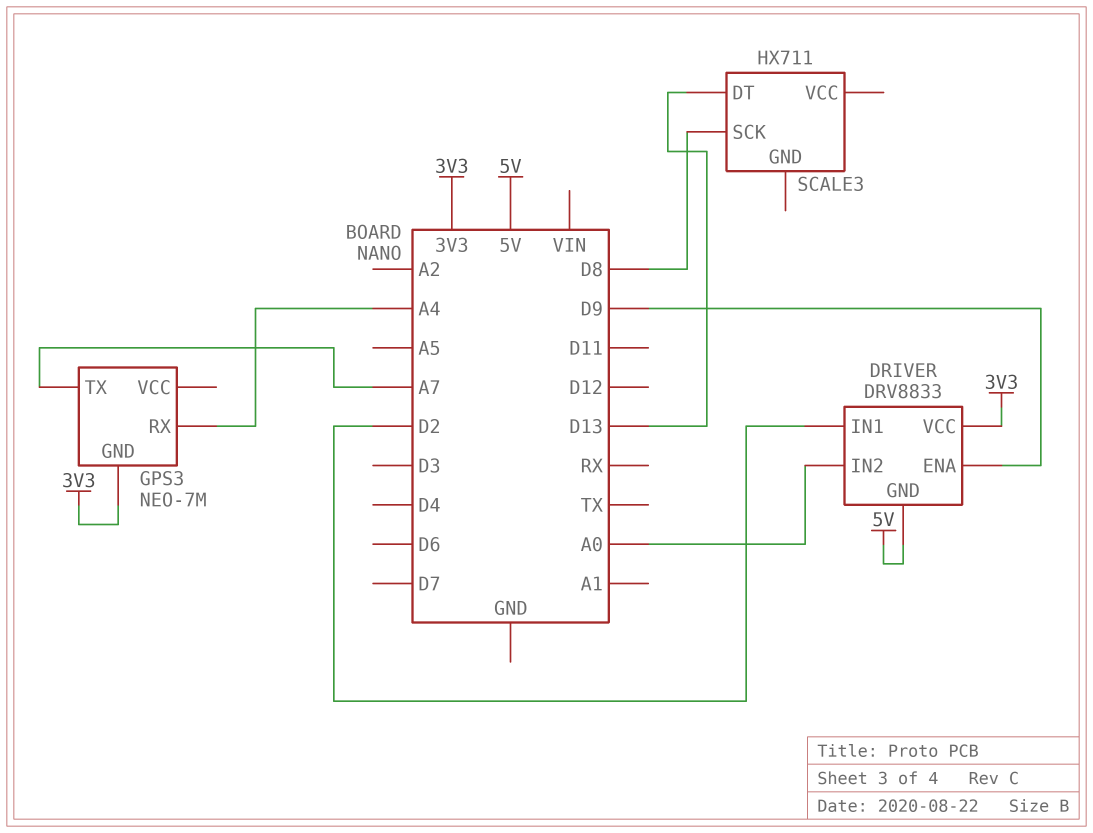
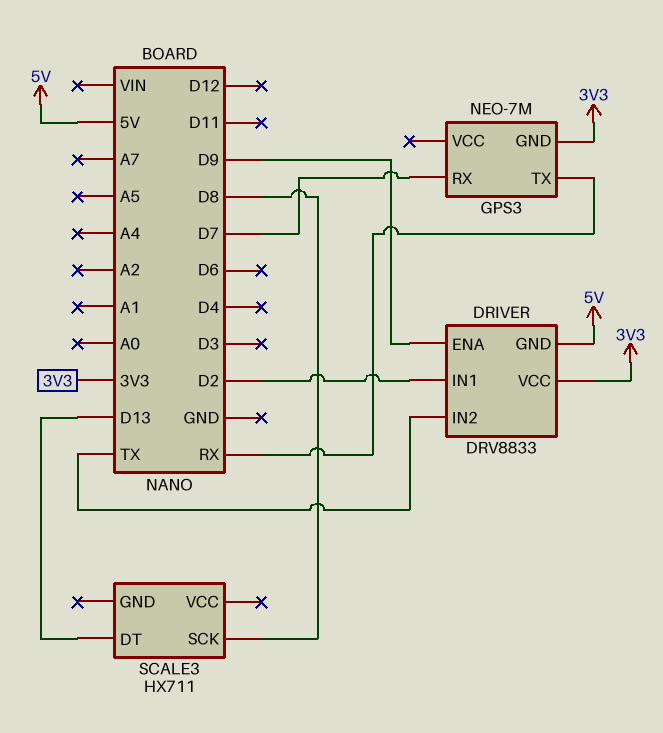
DRIVER pin IN2: A0 -> TX
GPS3 pin RX: A4 -> D7
GPS3 pin TX: A7 -> RX

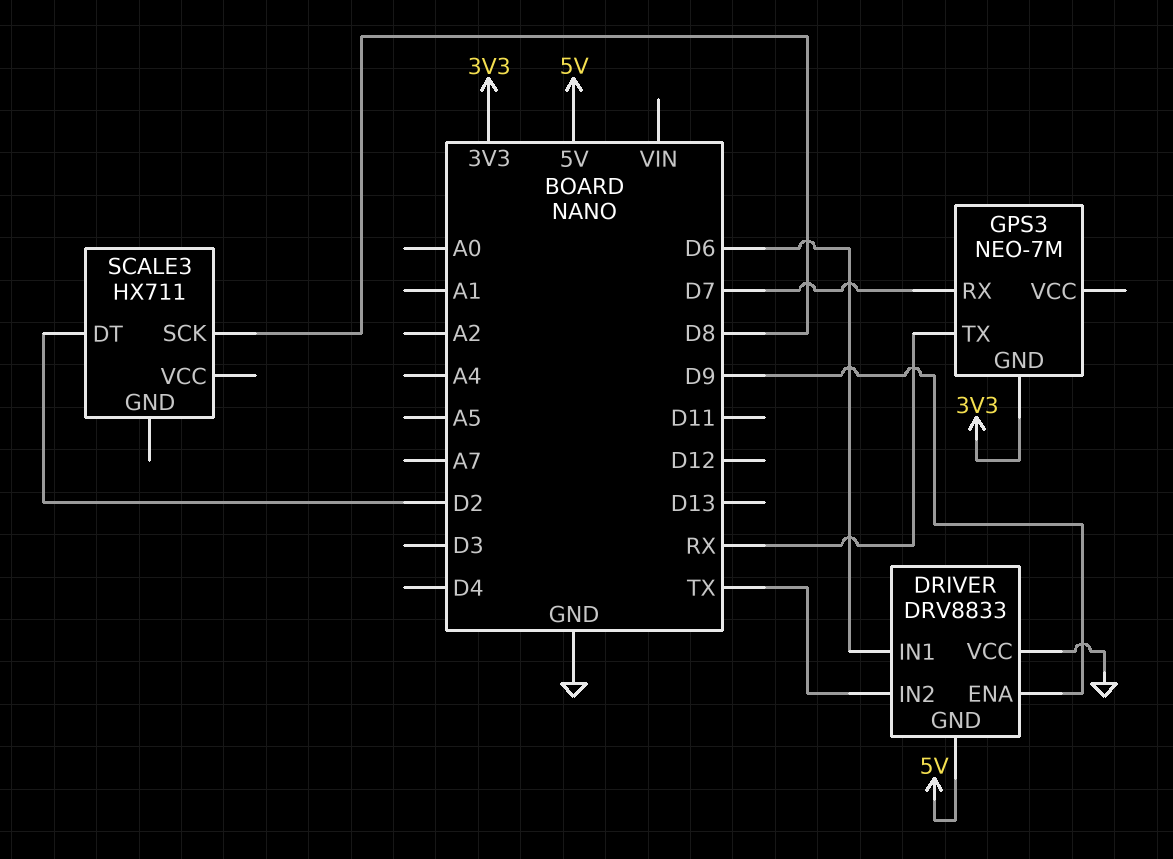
DRIVER pin IN1: D2 -> D6
DRIVER pin VCC: 3V3 -> GND
SCALE3 pin DT: D13 -> D2

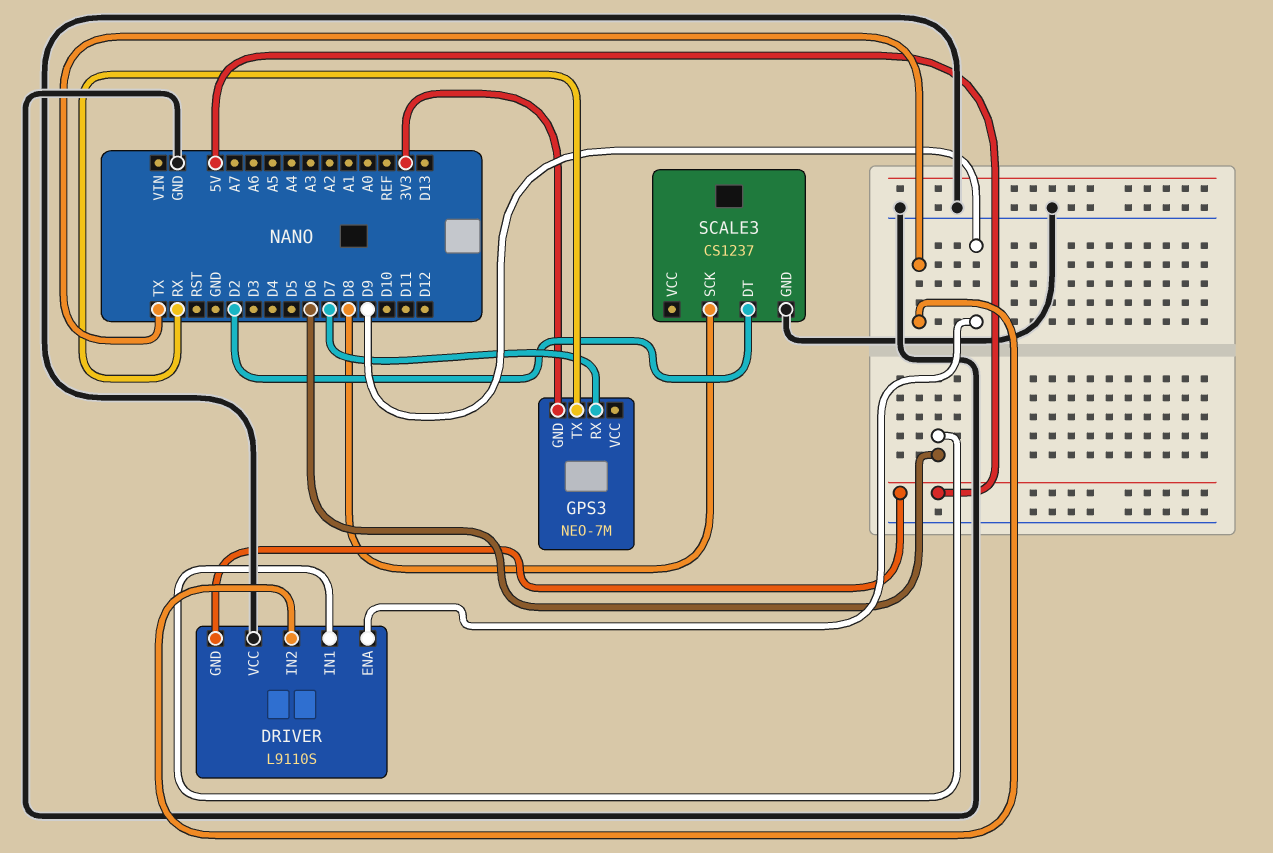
DRIVER: DRV8833 -> L9110S
SCALE3: HX711 -> CS1237
SCALE3 pin GND: none -> GND

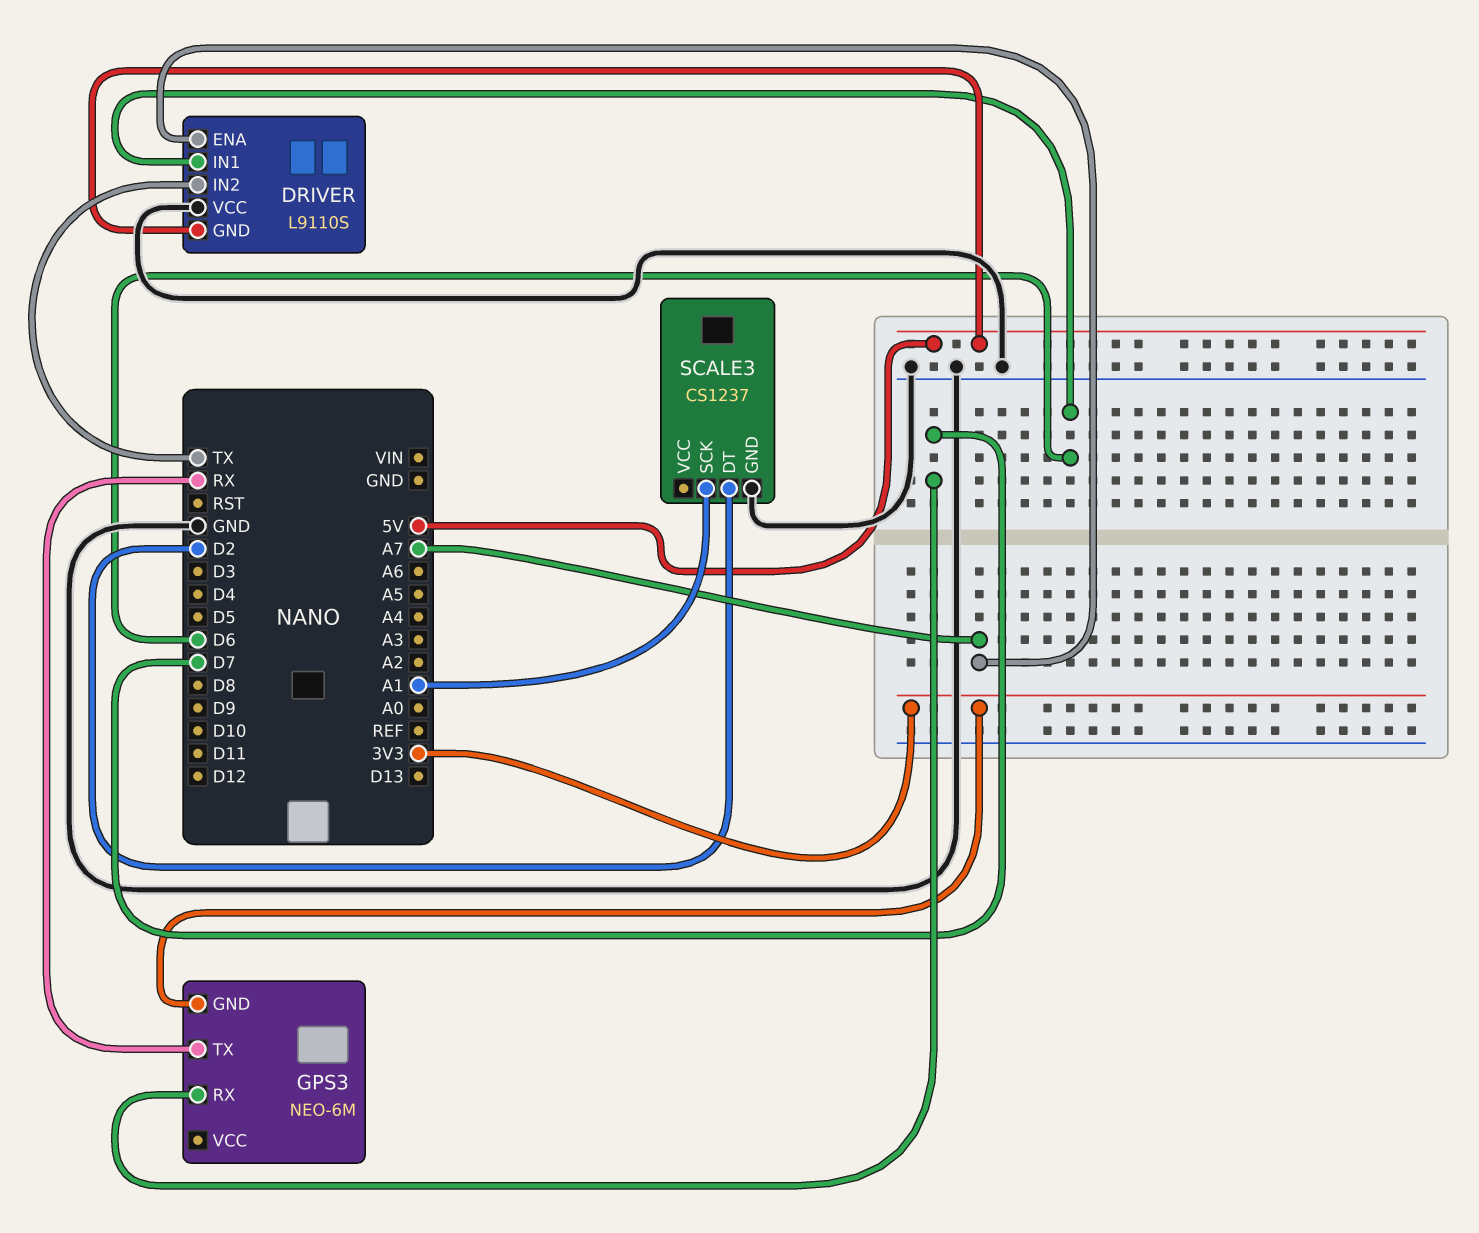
DRIVER pin ENA: D9 -> A7
GPS3: NEO-7M -> NEO-6M
SCALE3 pin SCK: D8 -> A1

